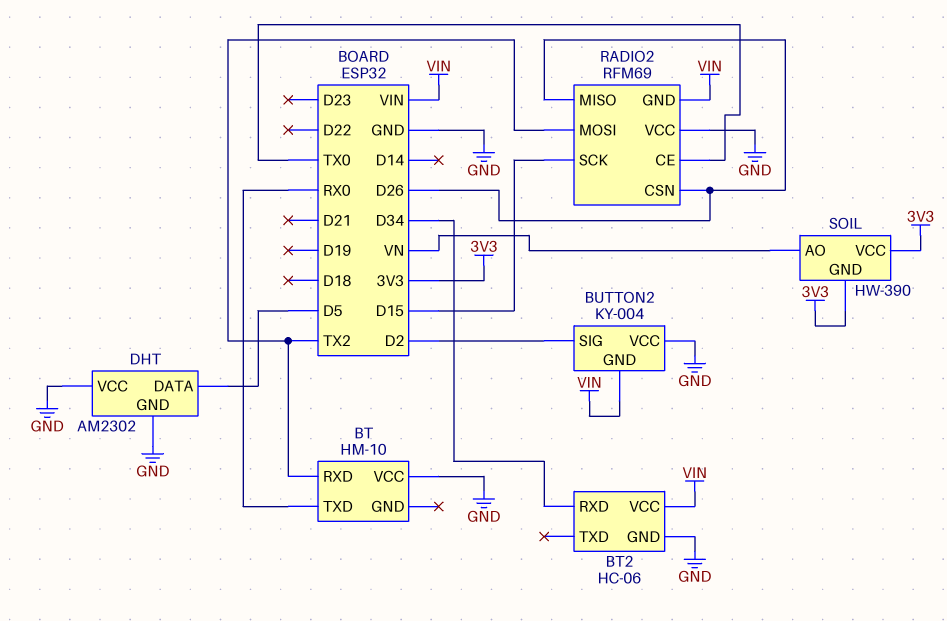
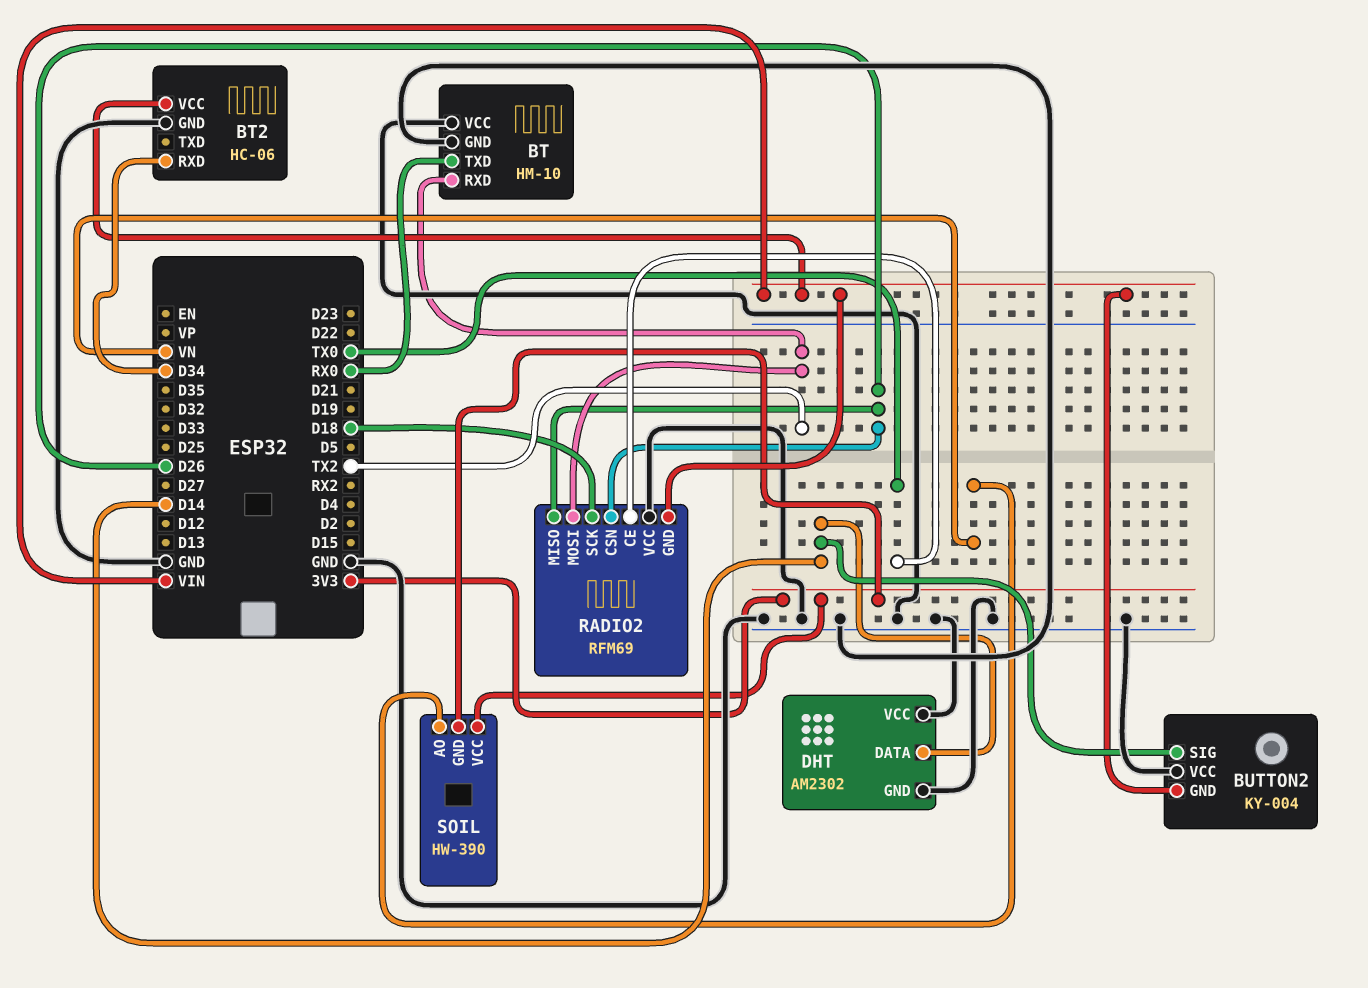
BT pin GND: none -> GND
BUTTON2 pin SIG: D2 -> D14
DHT pin DATA: D5 -> D14
RADIO2 pin SCK: D15 -> D18

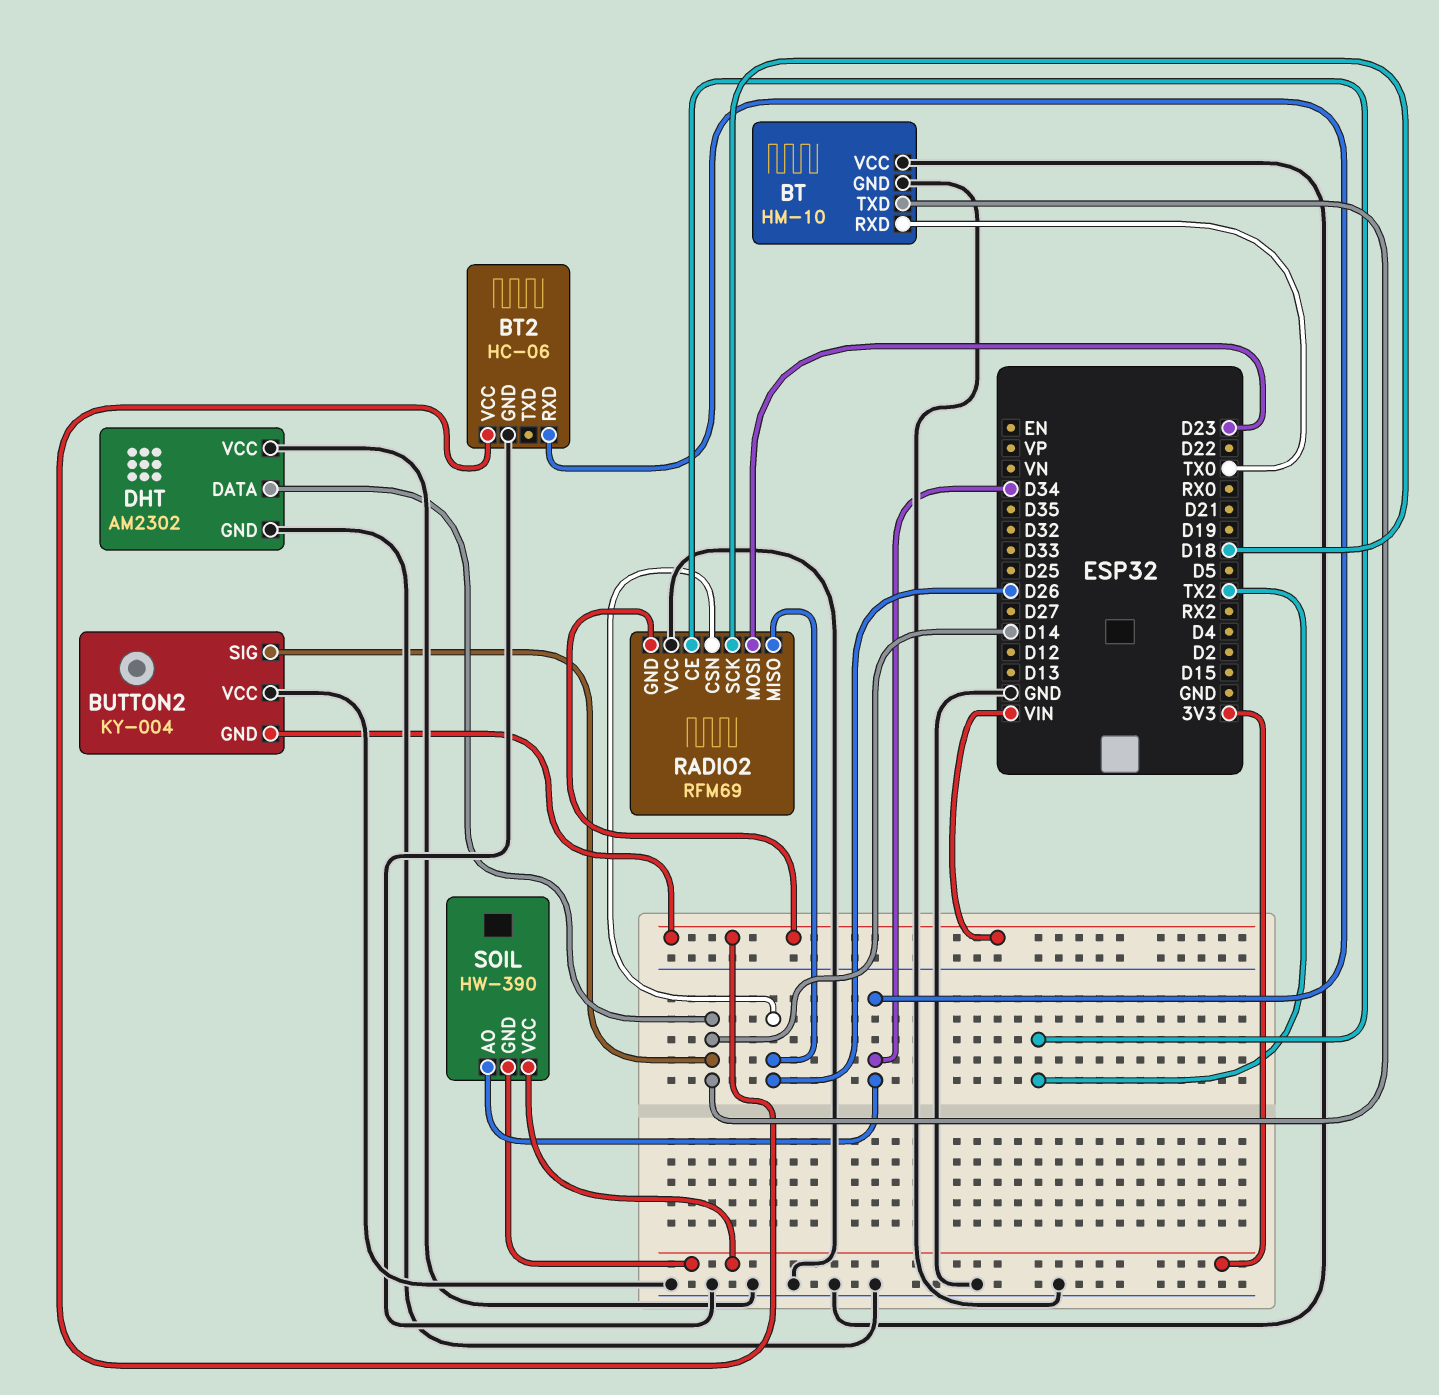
BT pin RXD: TX2 -> TX0
BT pin TXD: RX0 -> D14
RADIO2 pin CE: TX0 -> TX2
RADIO2 pin MOSI: TX2 -> D23
SOIL pin AO: VN -> D34

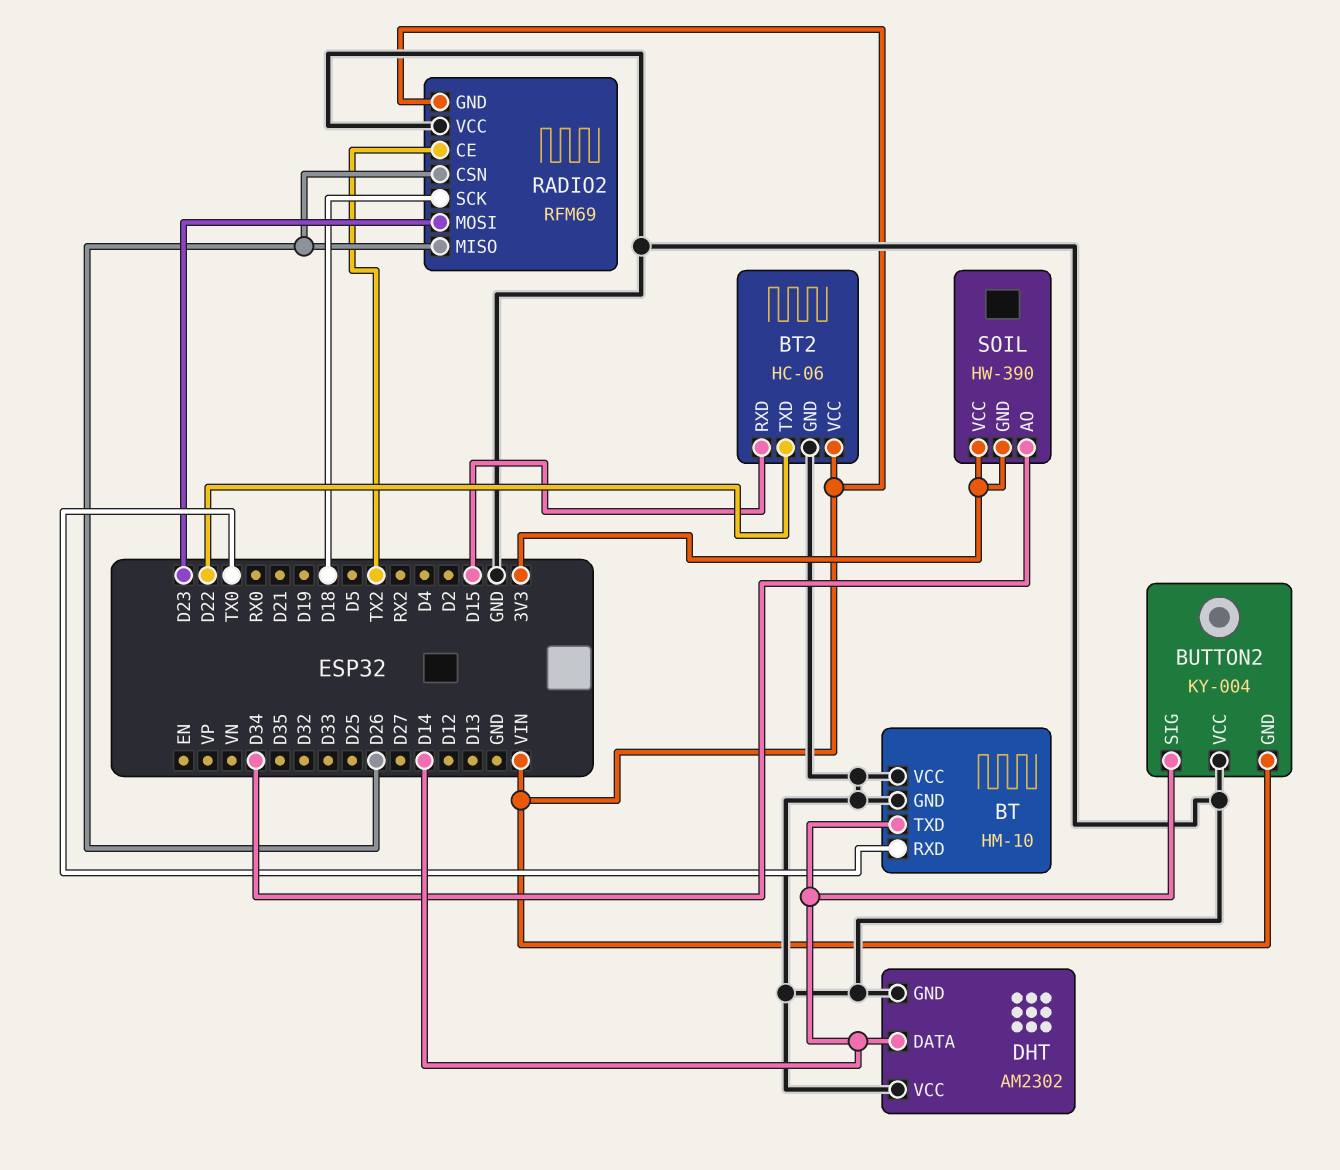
BT2 pin RXD: D34 -> D15
BT2 pin TXD: none -> D22

